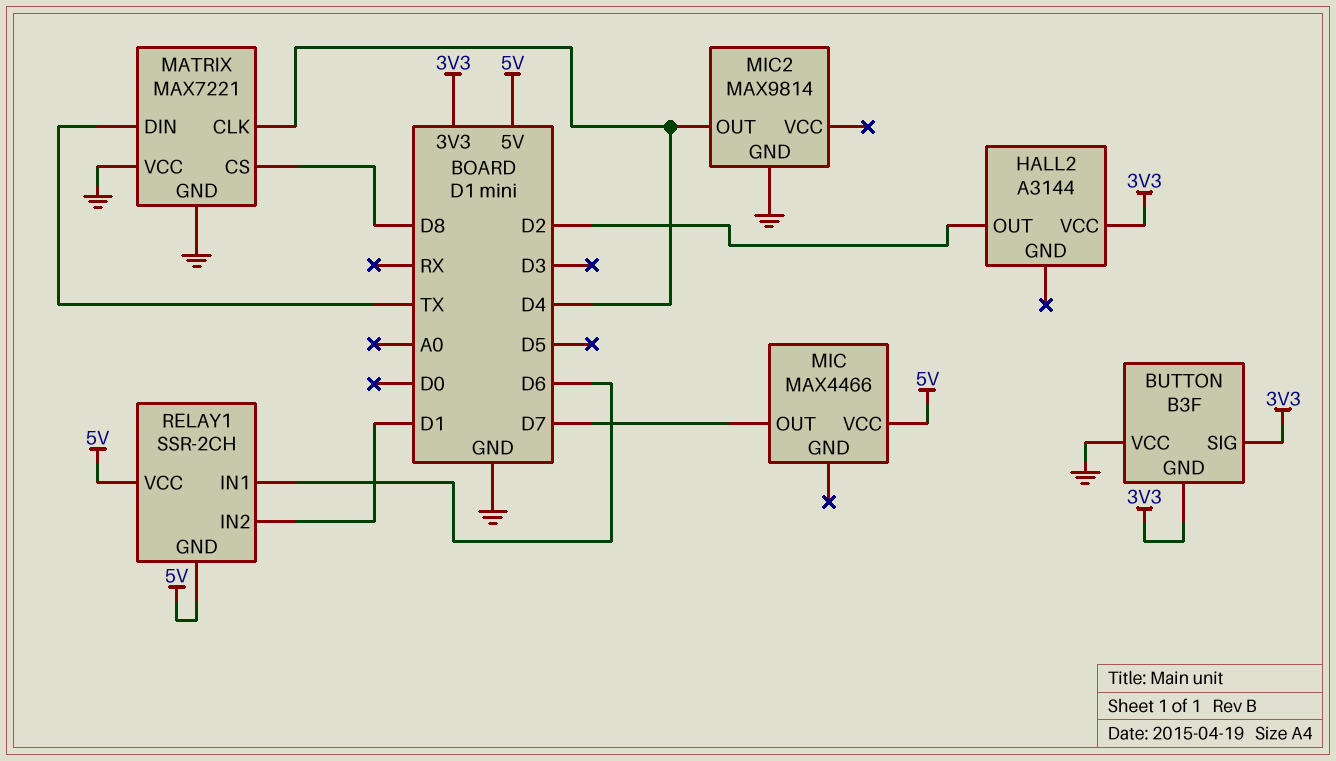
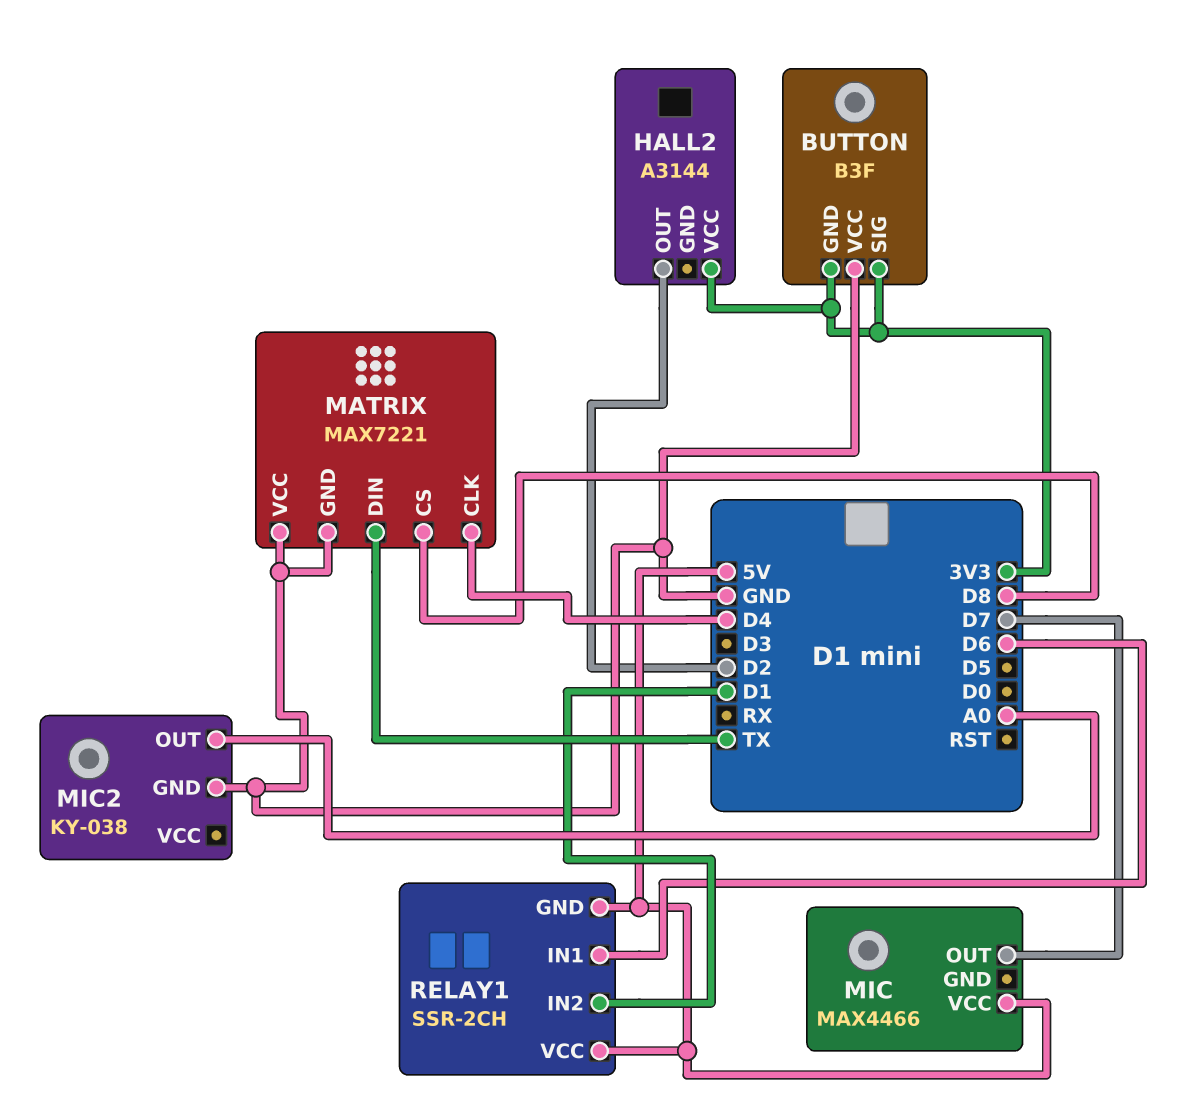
MIC2: MAX9814 -> KY-038
MIC2 pin OUT: D4 -> A0

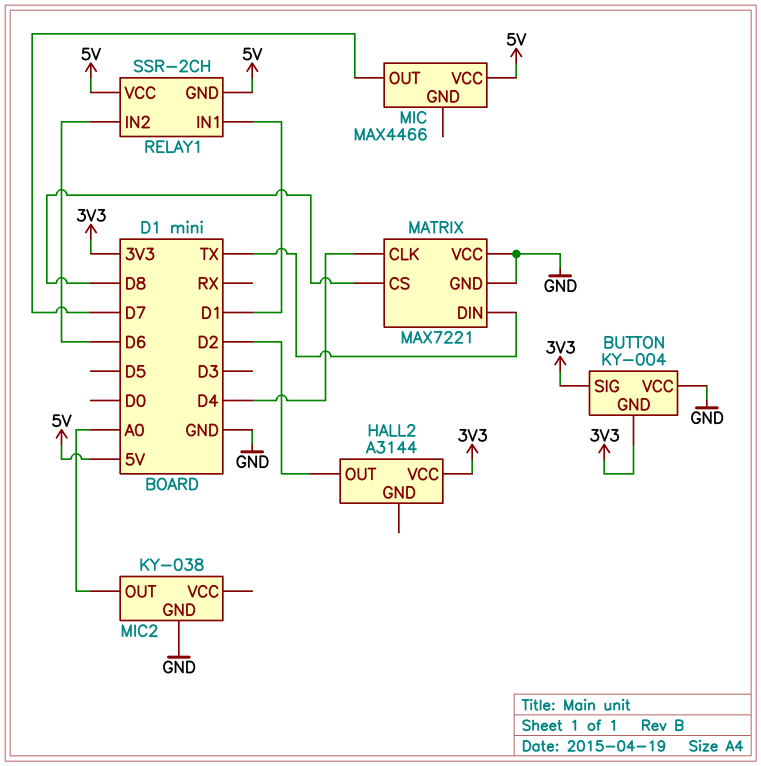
BUTTON: B3F -> KY-004
RELAY1 pin IN1: D6 -> D1
RELAY1 pin IN2: D1 -> D6

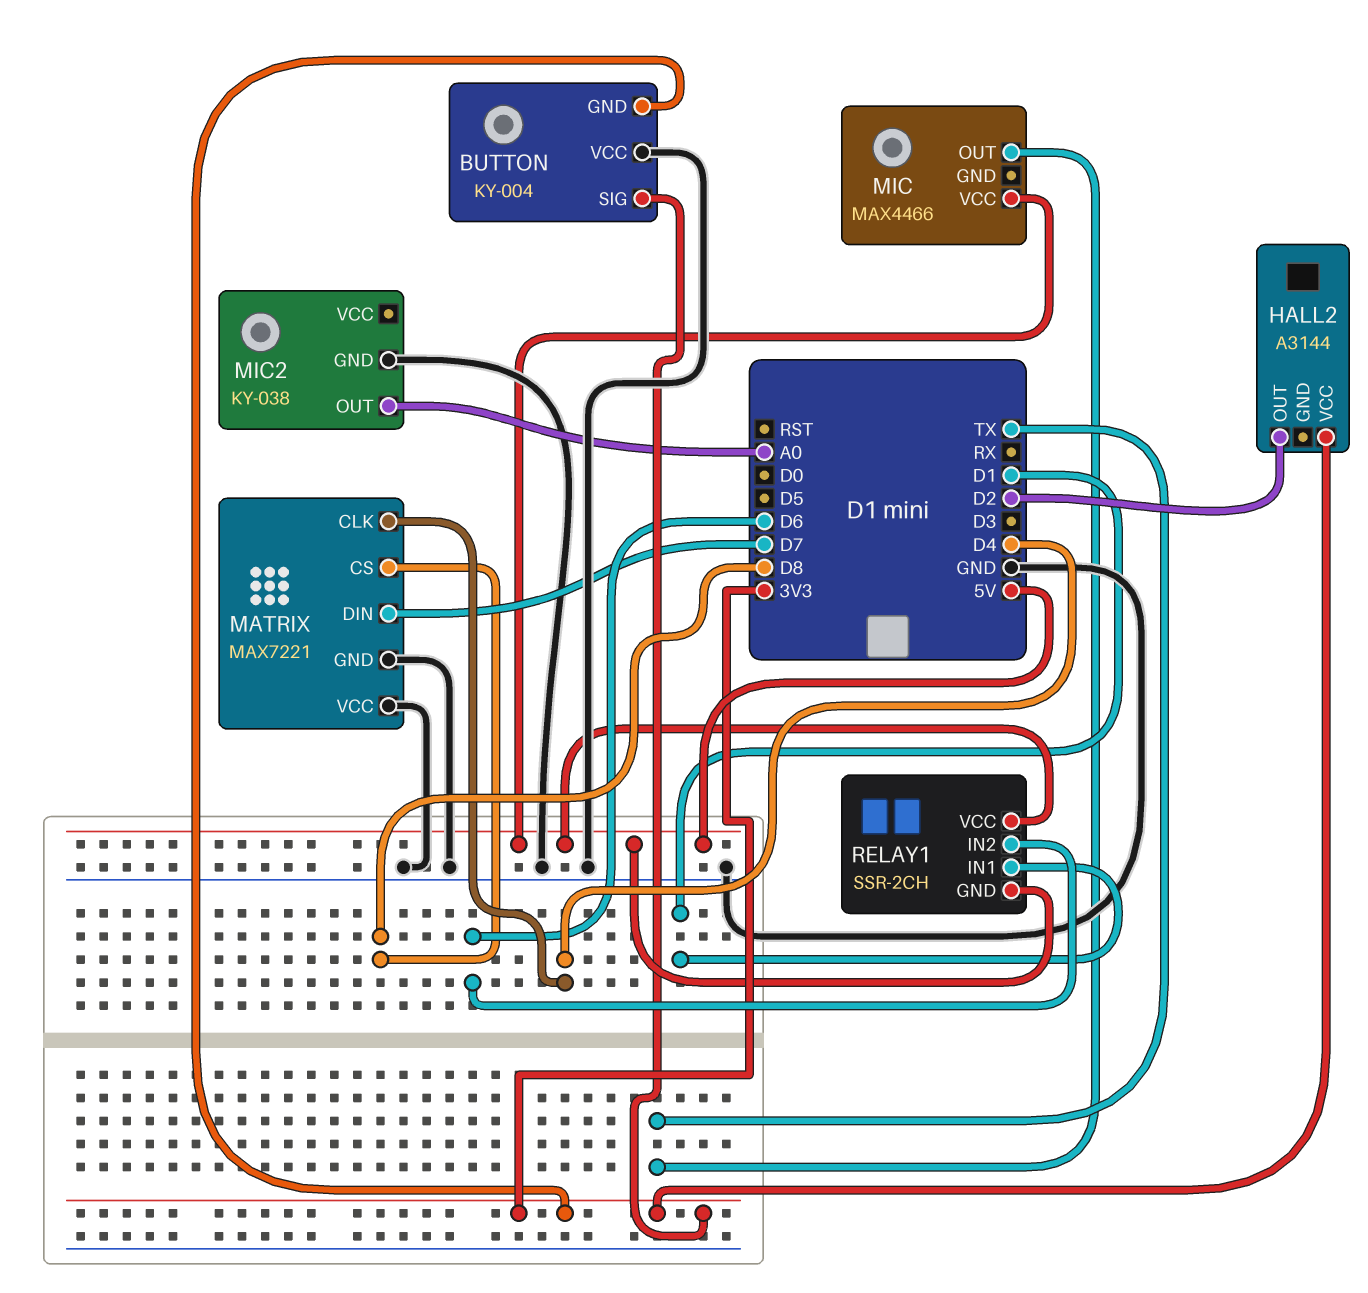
MATRIX pin DIN: TX -> D7
MIC pin OUT: D7 -> TX

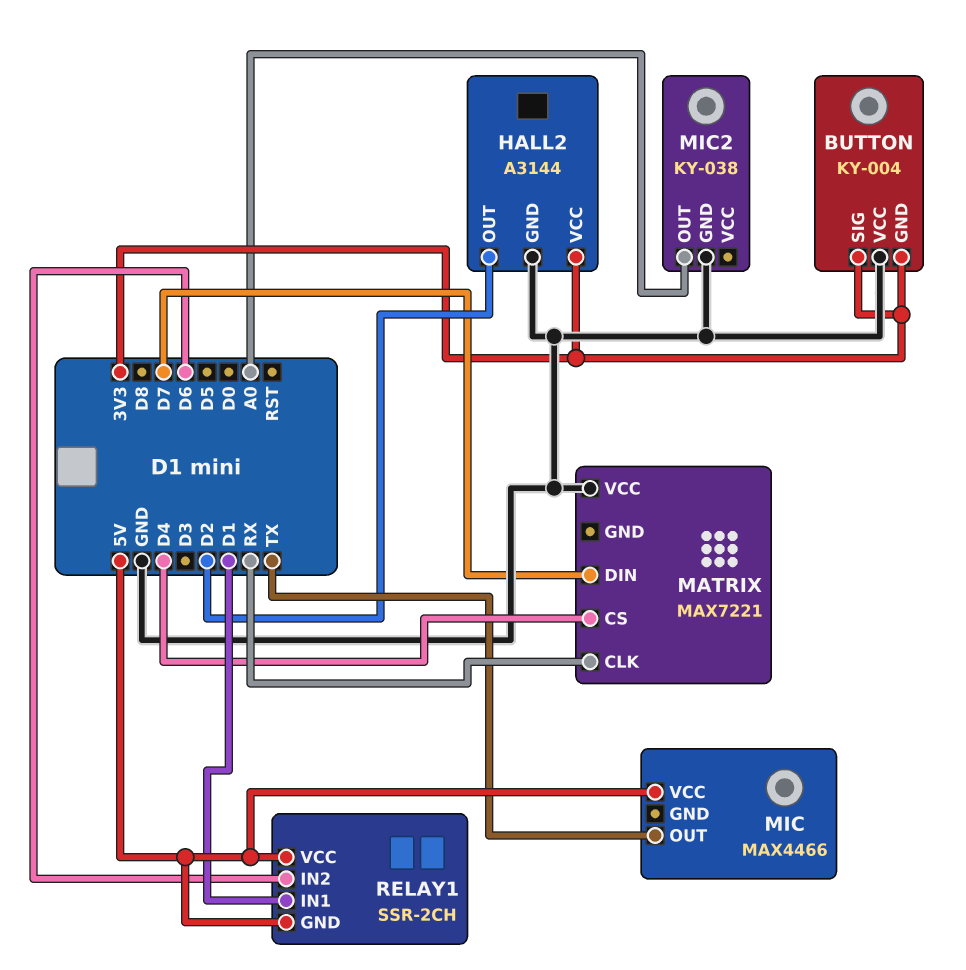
HALL2 pin GND: none -> GND
MATRIX pin CLK: D4 -> RX
MATRIX pin CS: D8 -> D4
MATRIX pin GND: GND -> none

